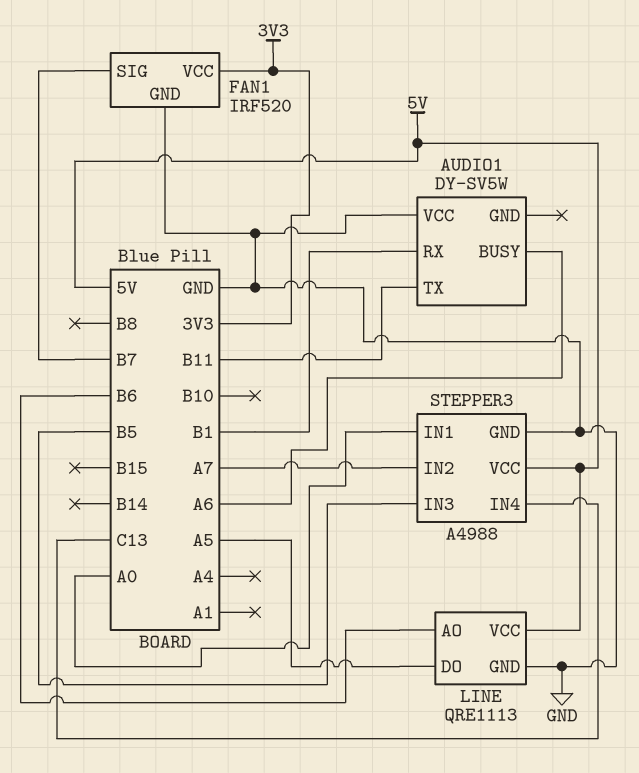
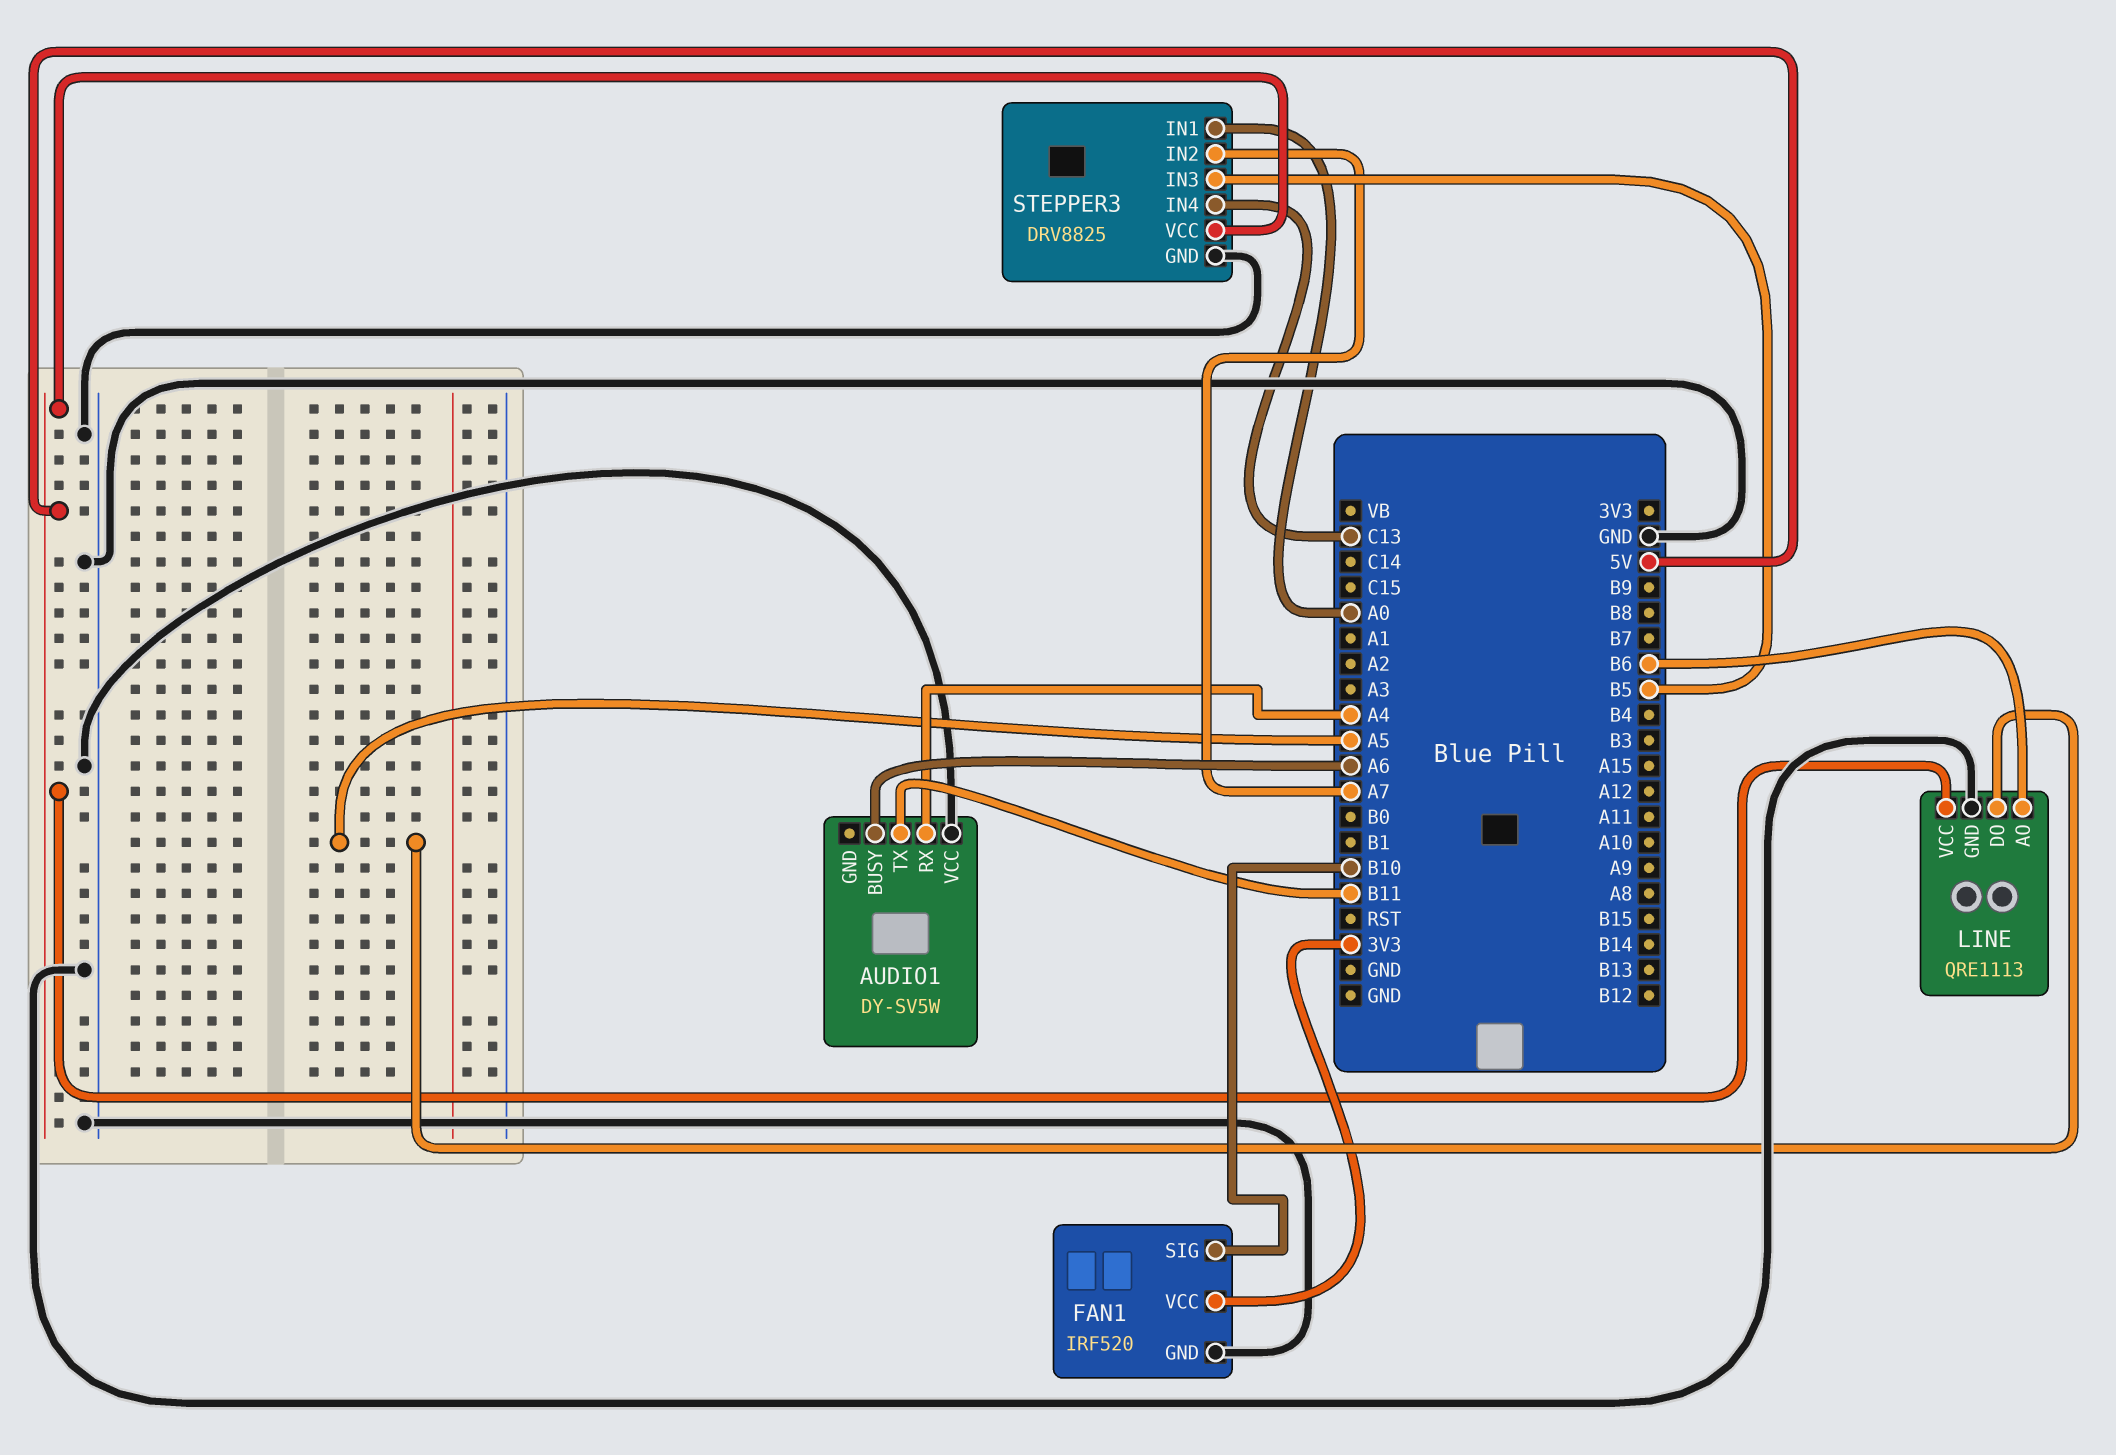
AUDIO1 pin RX: B1 -> A4
FAN1 pin SIG: B7 -> B10
STEPPER3: A4988 -> DRV8825

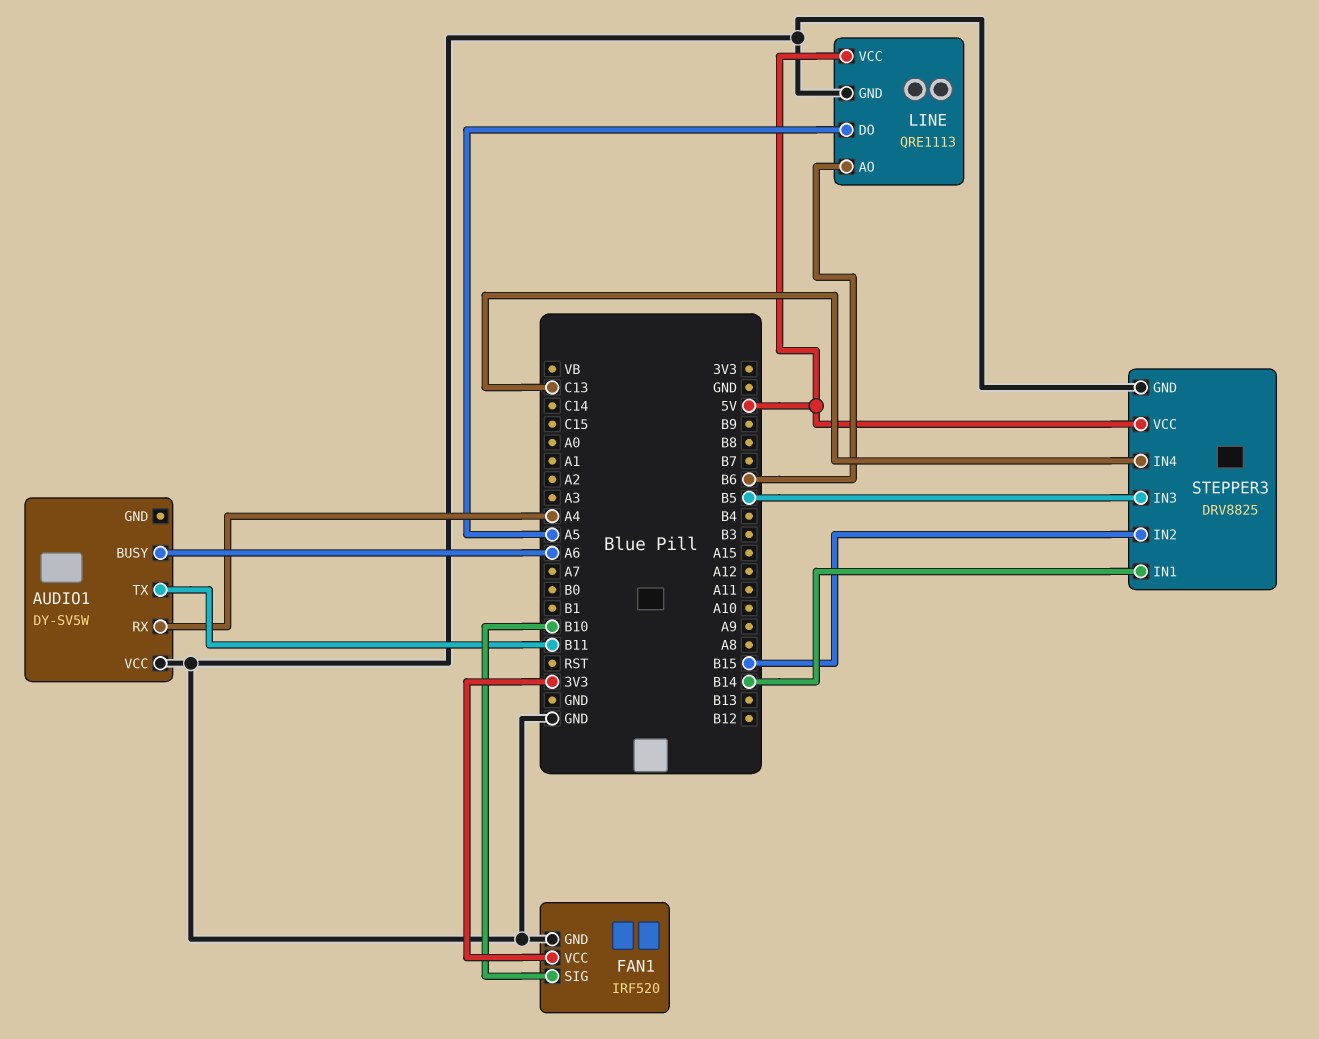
STEPPER3 pin IN1: A0 -> B14
STEPPER3 pin IN2: A7 -> B15

